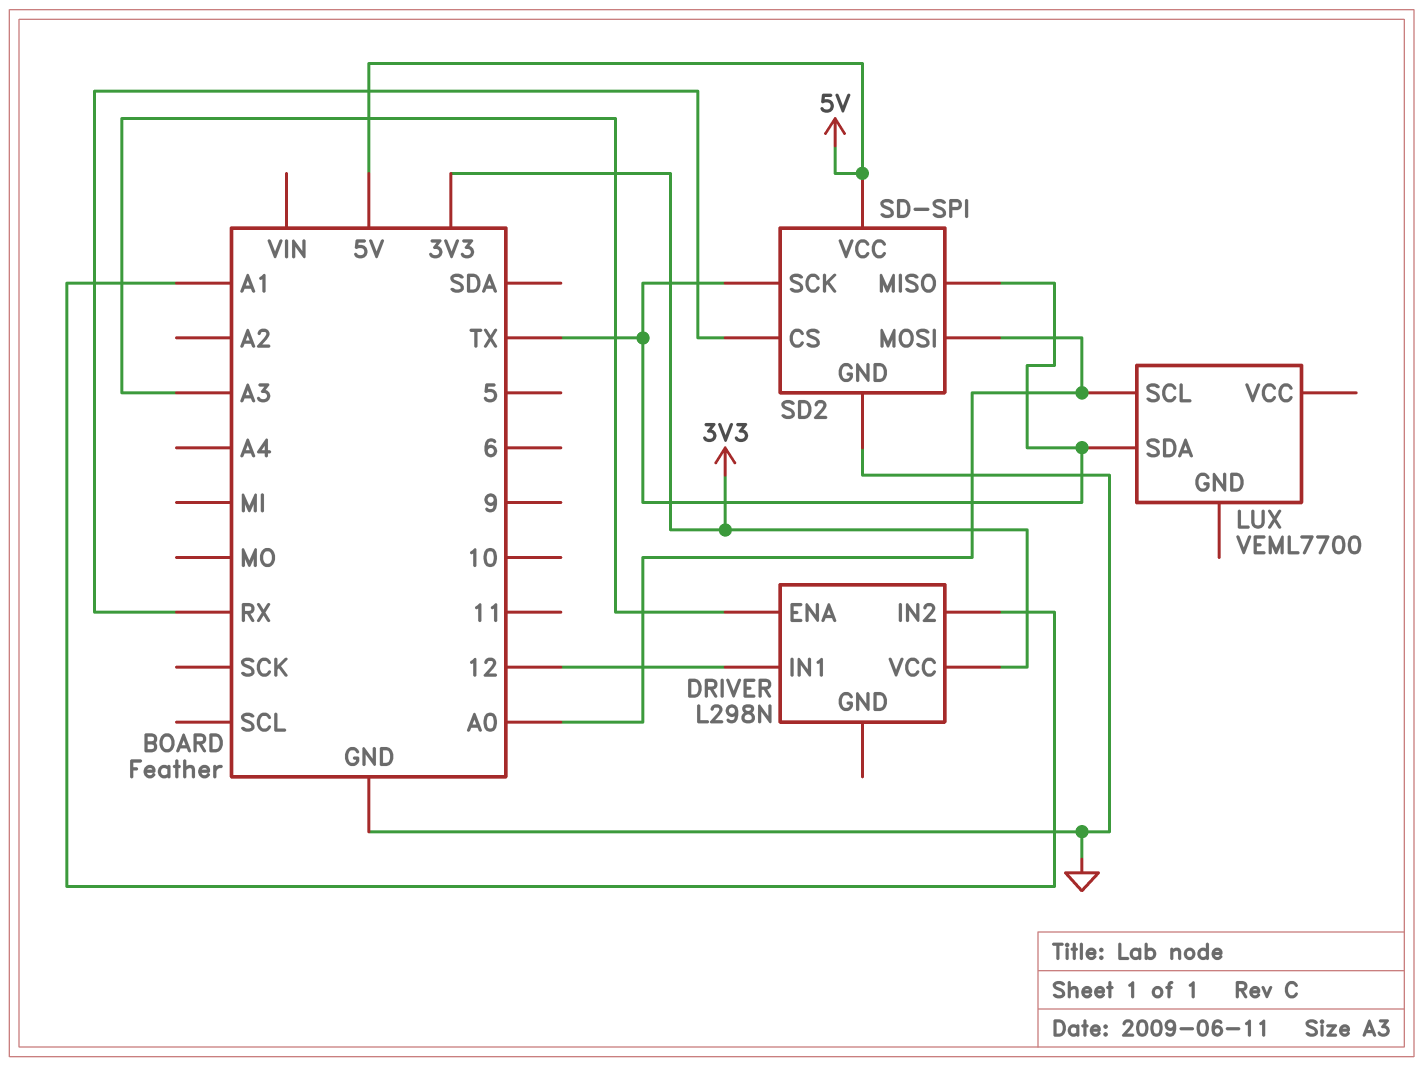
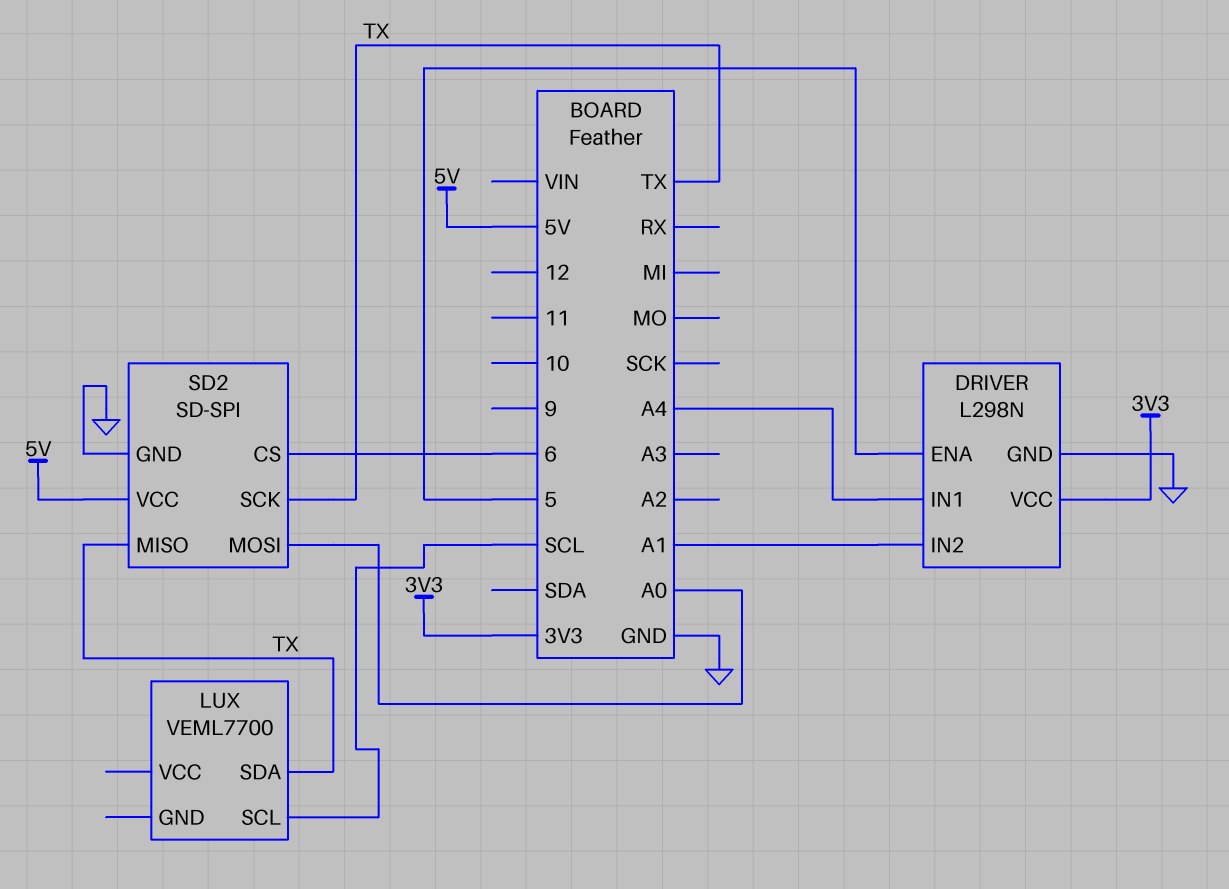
DRIVER pin ENA: A3 -> 5
DRIVER pin GND: none -> GND
DRIVER pin IN1: 12 -> A4
LUX pin SCL: A0 -> SCL
SD2 pin CS: RX -> 6

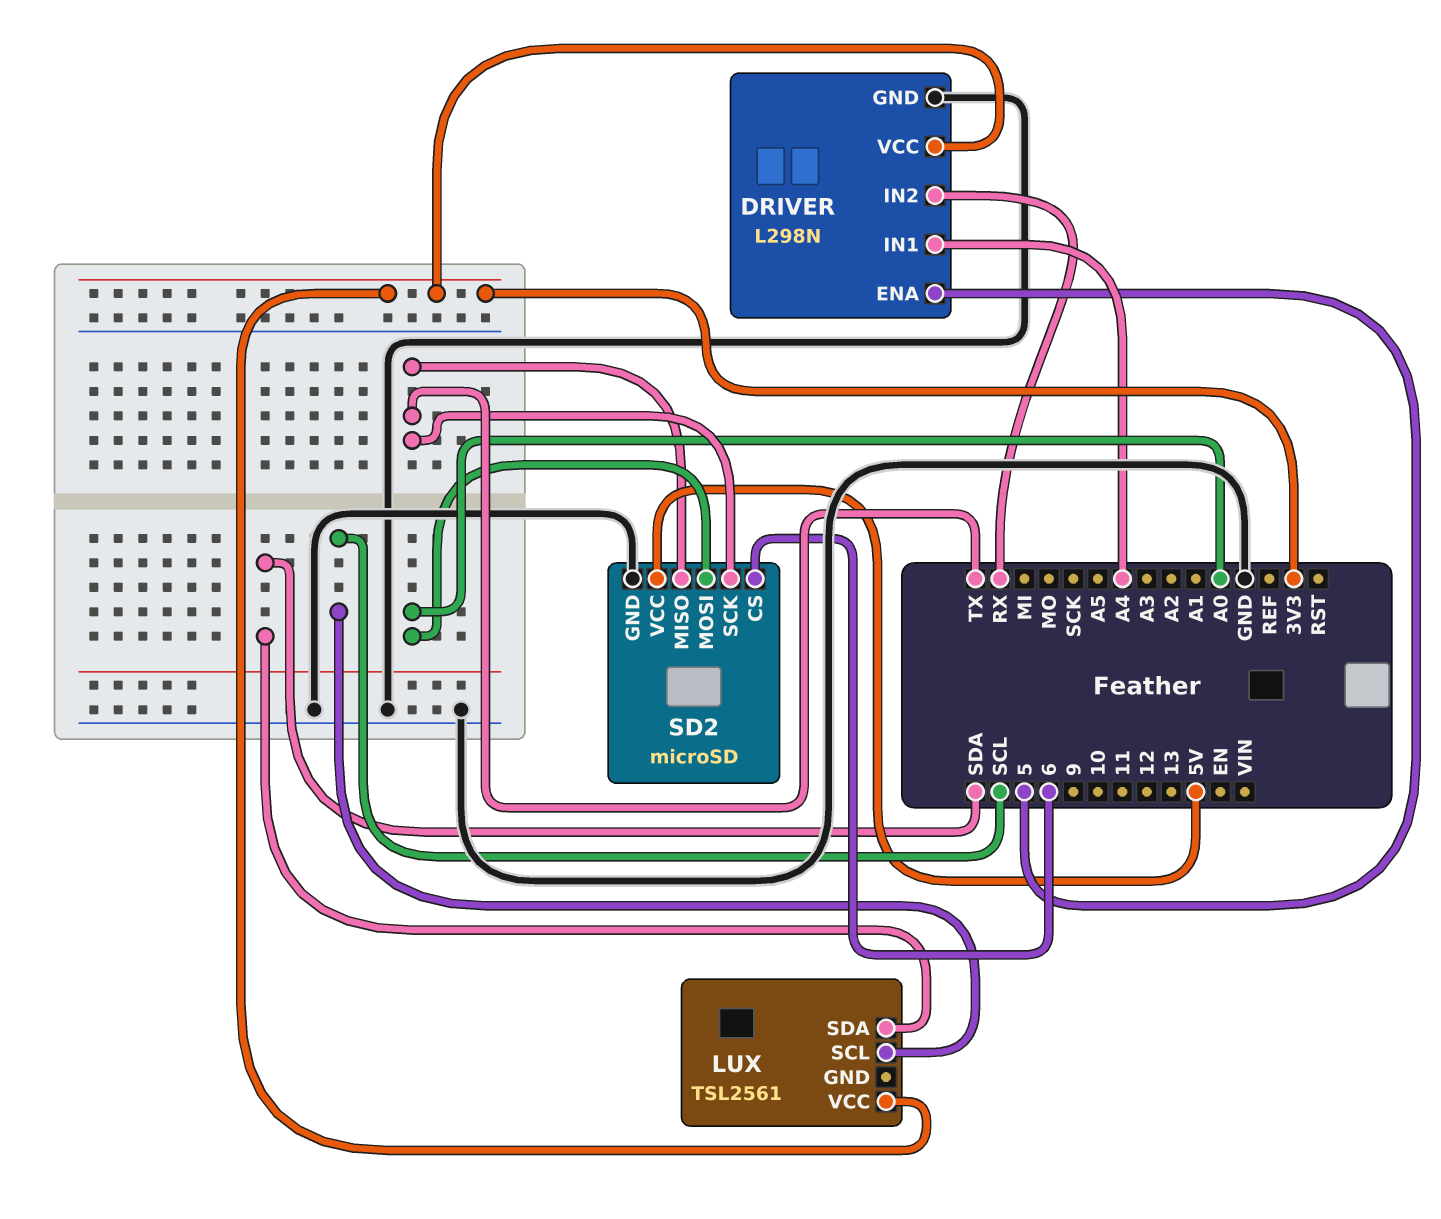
DRIVER pin IN2: A1 -> RX
LUX: VEML7700 -> TSL2561
LUX pin SDA: TX -> SDA
LUX pin VCC: none -> 3V3
SD2: SD-SPI -> microSD

